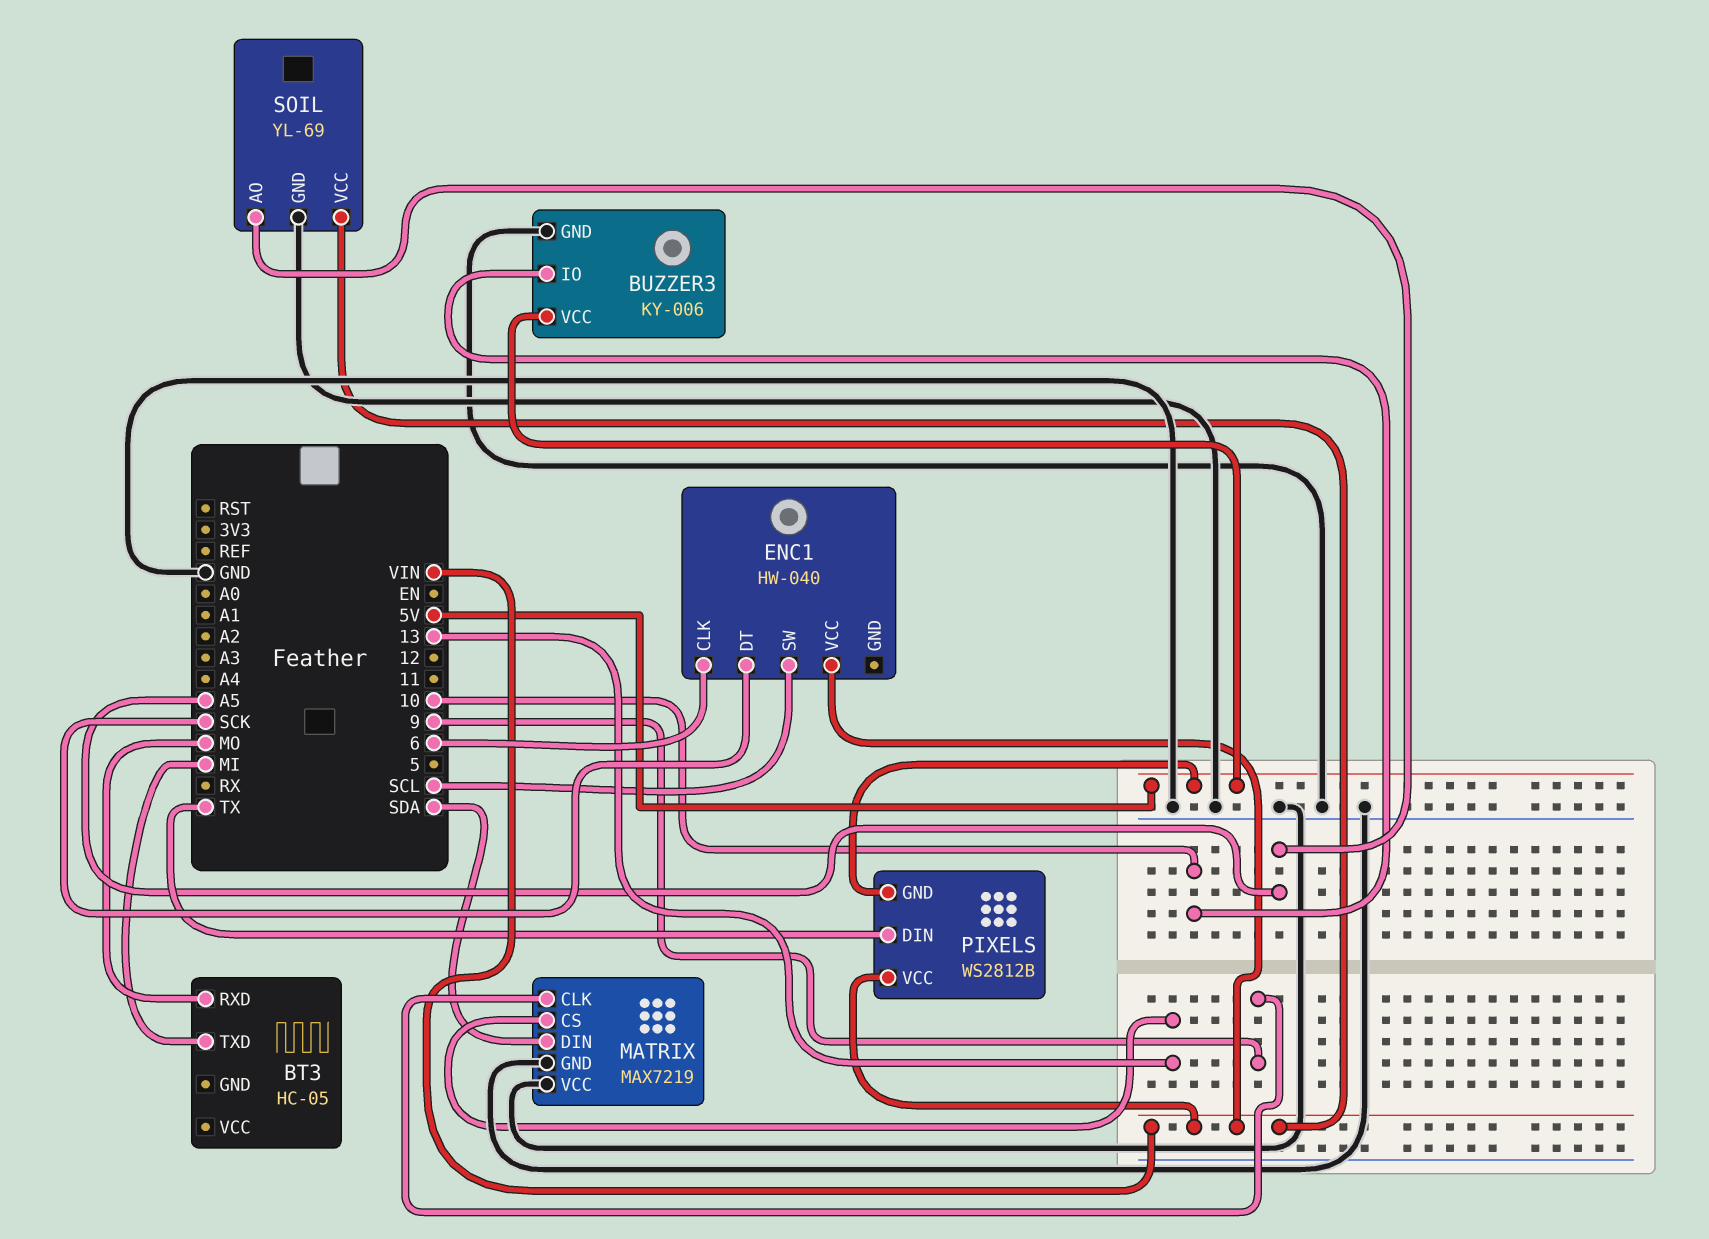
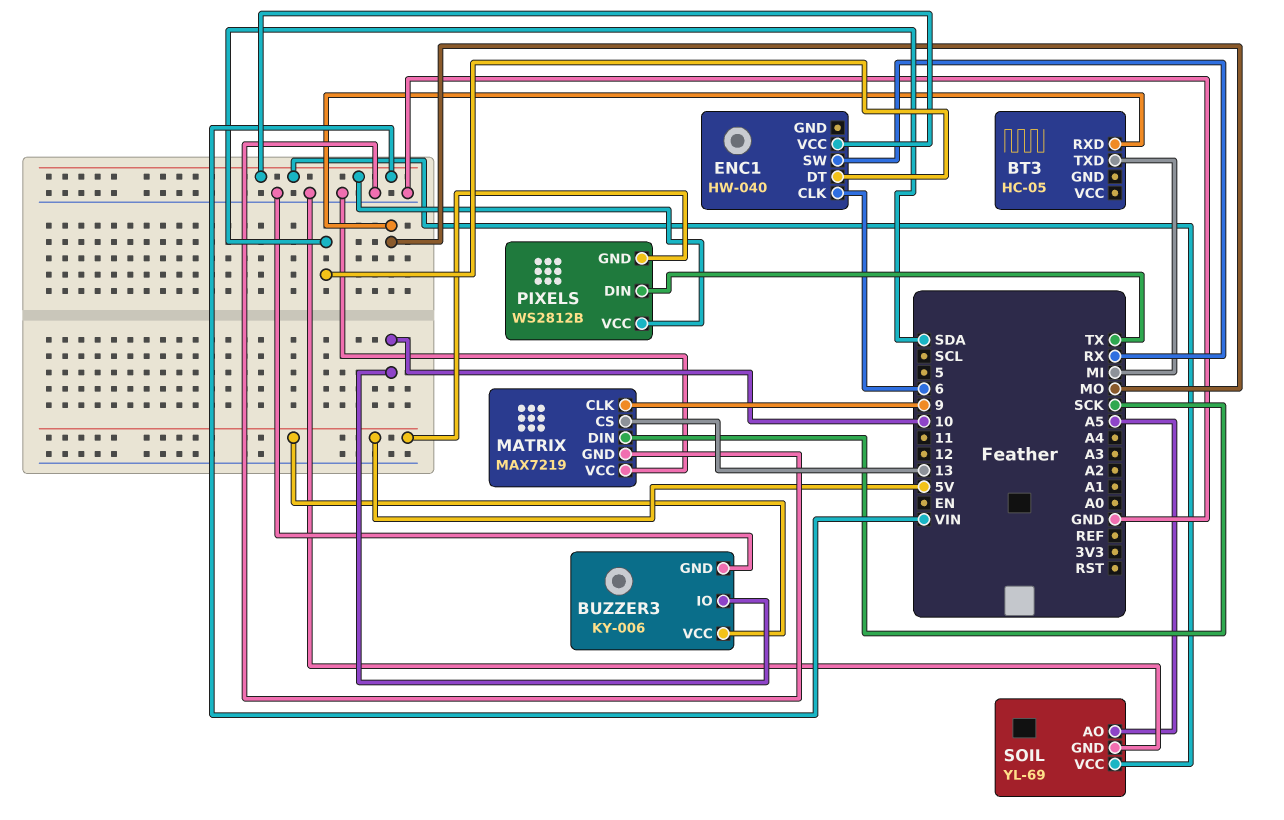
ENC1 pin DT: SCK -> SDA
ENC1 pin SW: SCL -> RX
MATRIX pin DIN: SDA -> SCK

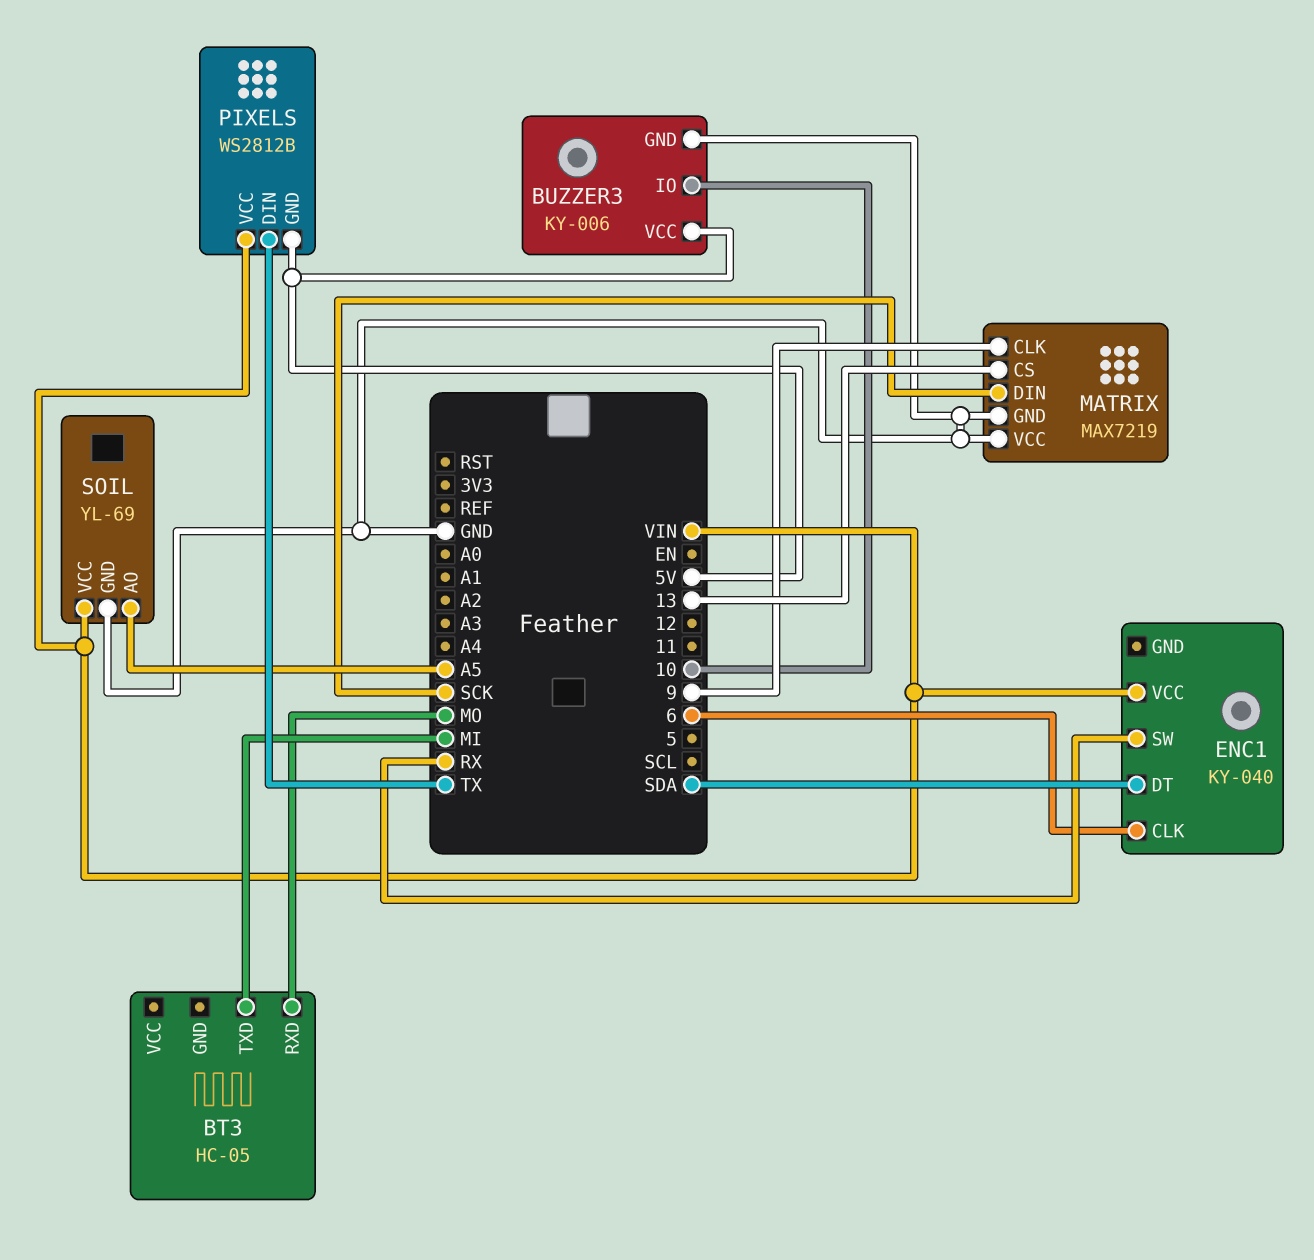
ENC1: HW-040 -> KY-040

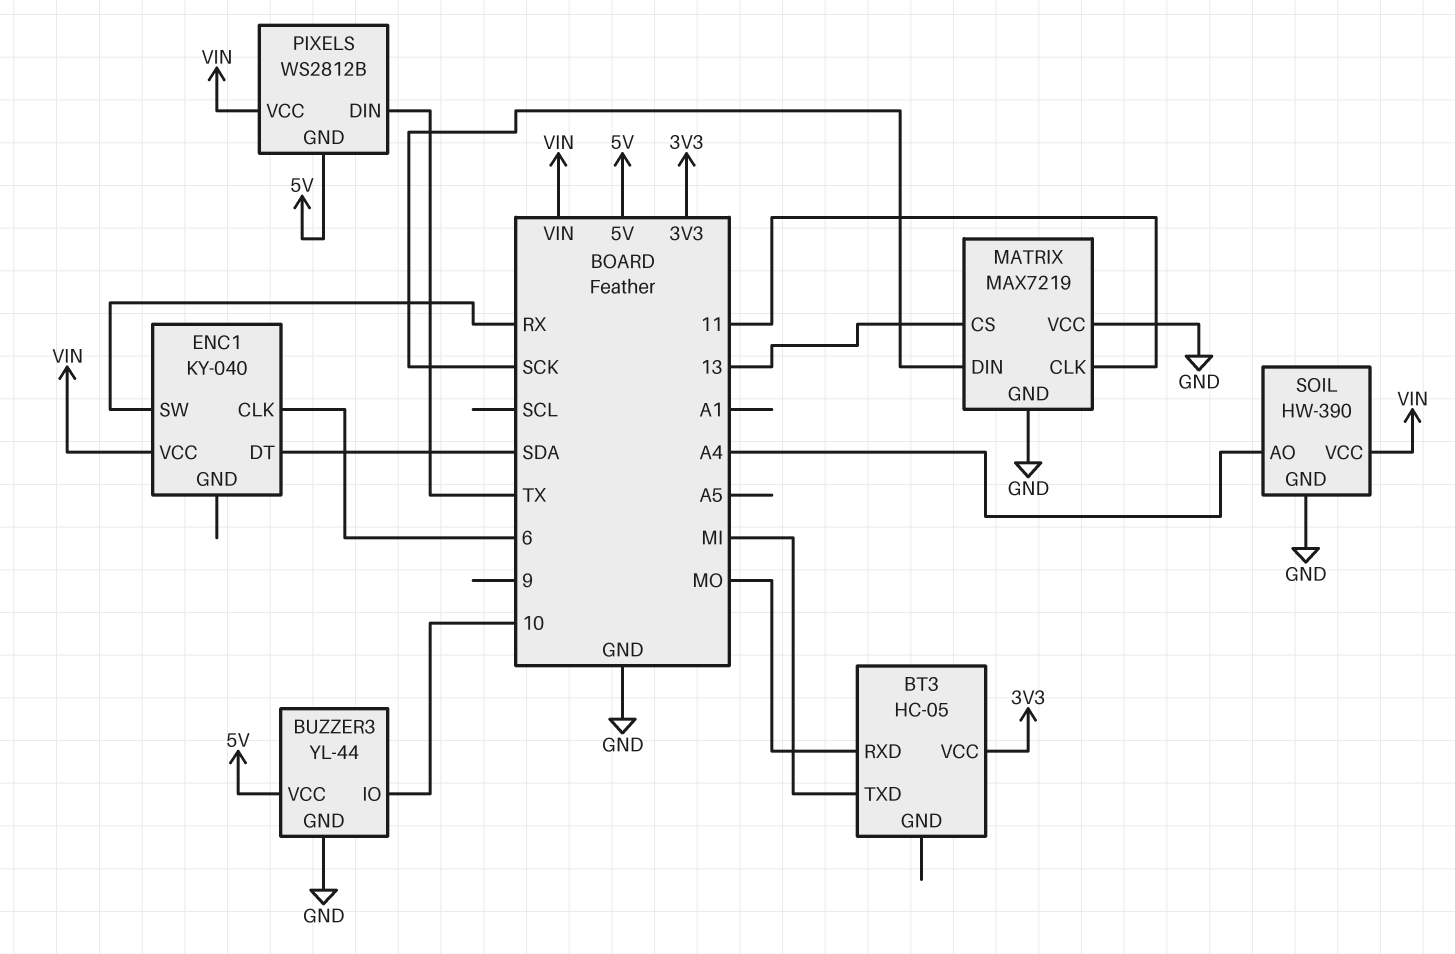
BT3 pin VCC: none -> 3V3
BUZZER3: KY-006 -> YL-44
MATRIX pin CLK: 9 -> 11
SOIL: YL-69 -> HW-390
SOIL pin AO: A5 -> A4

